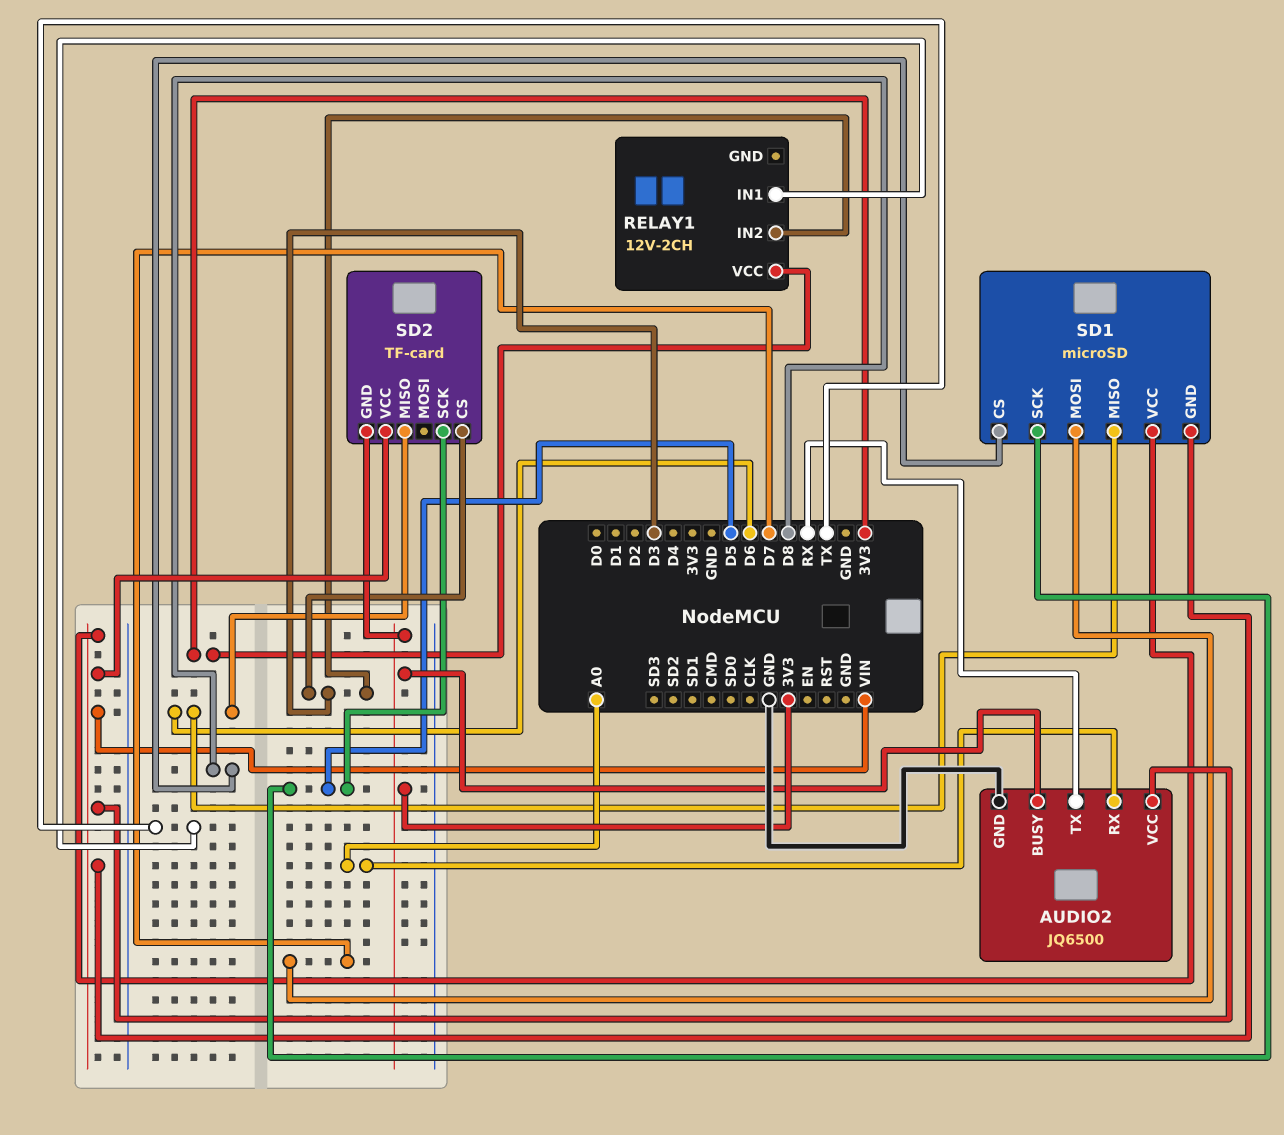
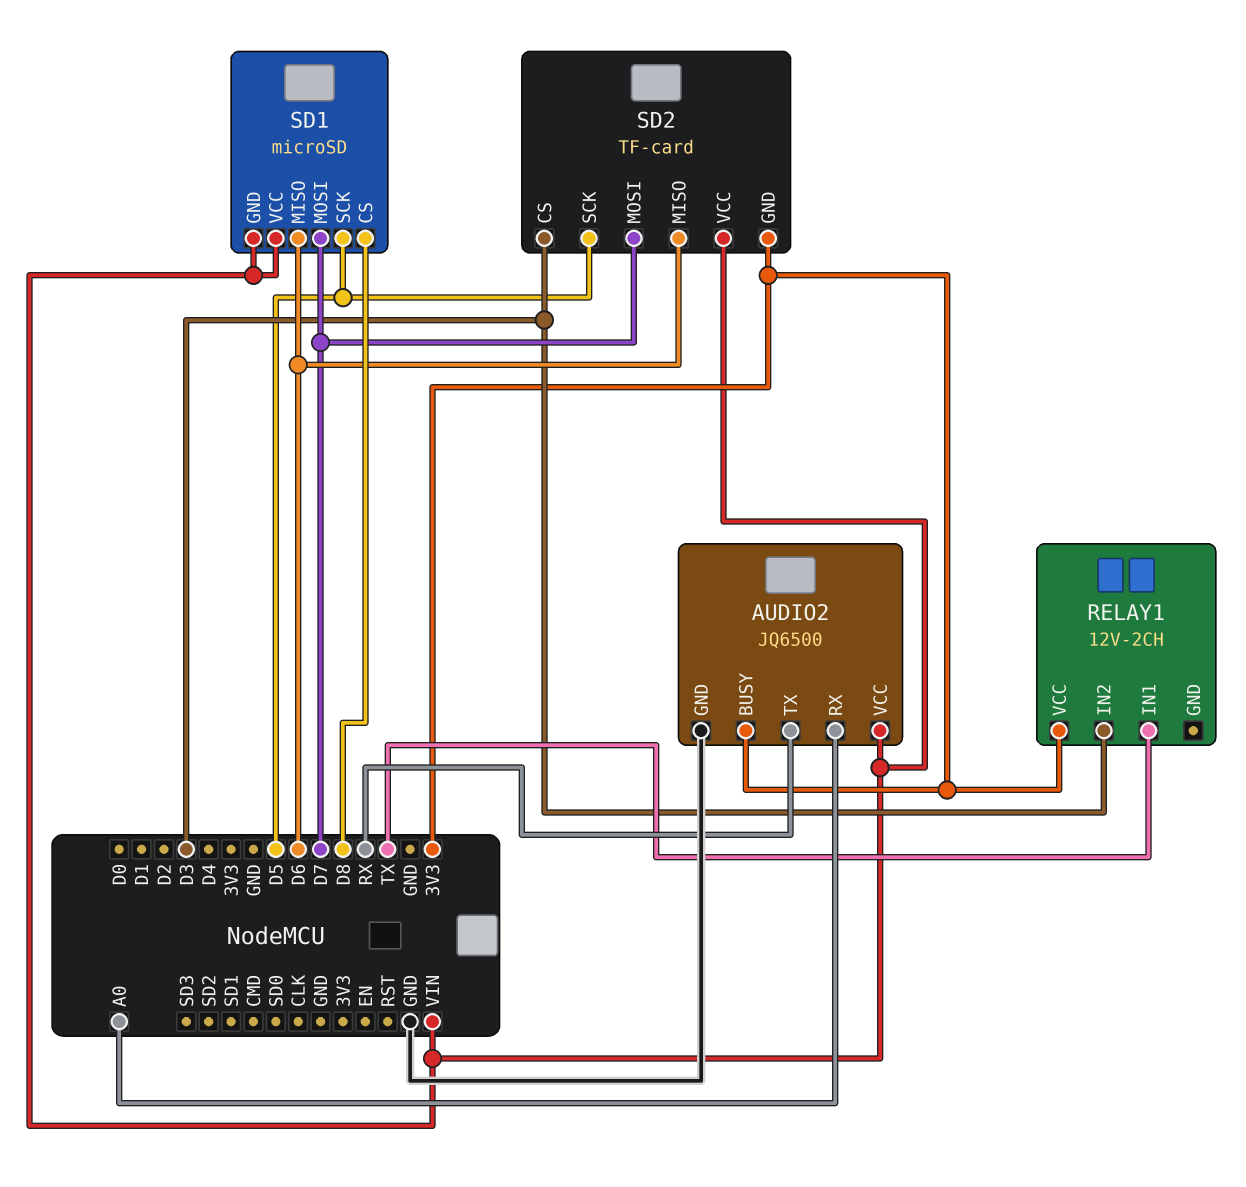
SD2 pin MOSI: none -> D7

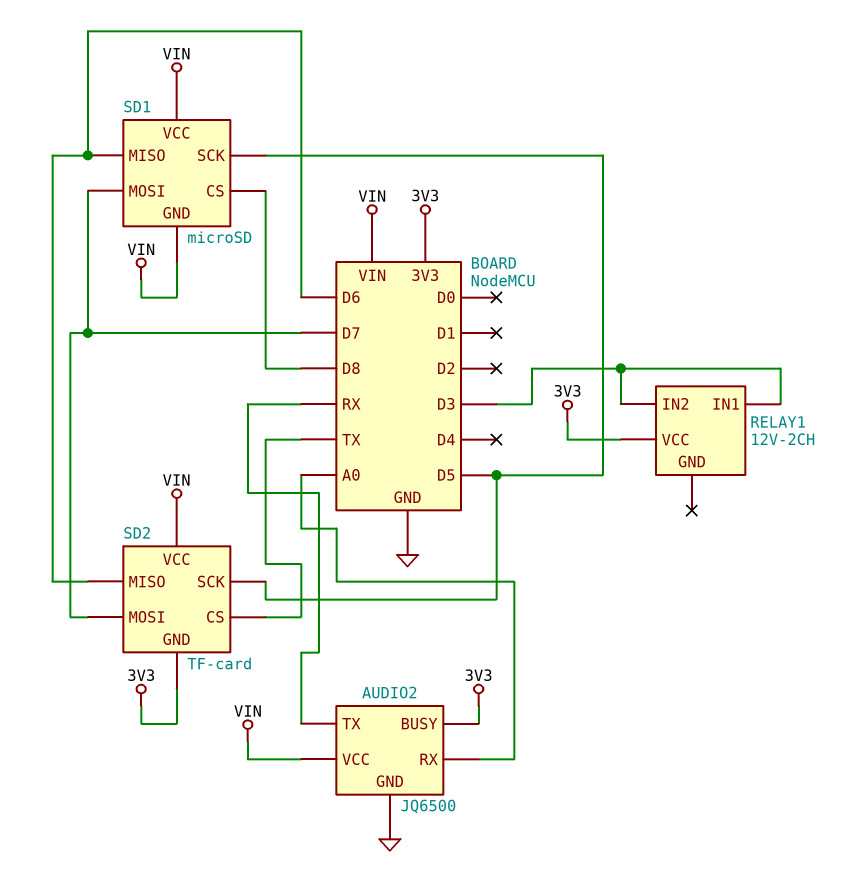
RELAY1 pin IN1: TX -> D3
SD2 pin CS: D3 -> TX

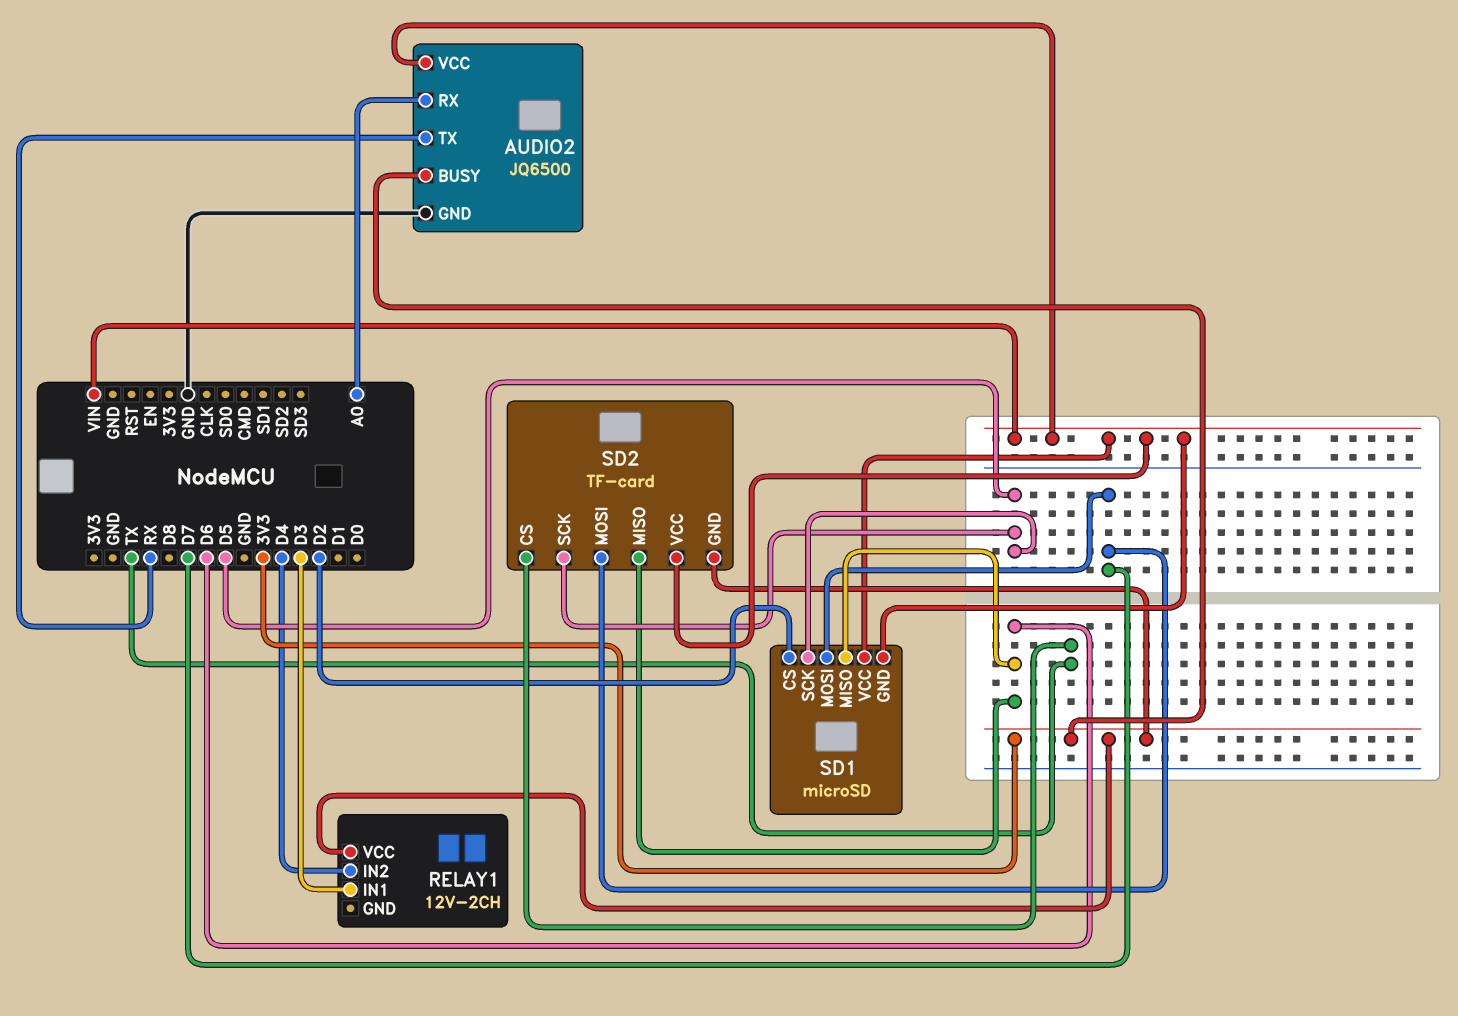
RELAY1 pin IN2: D3 -> D4
SD1 pin CS: D8 -> D2

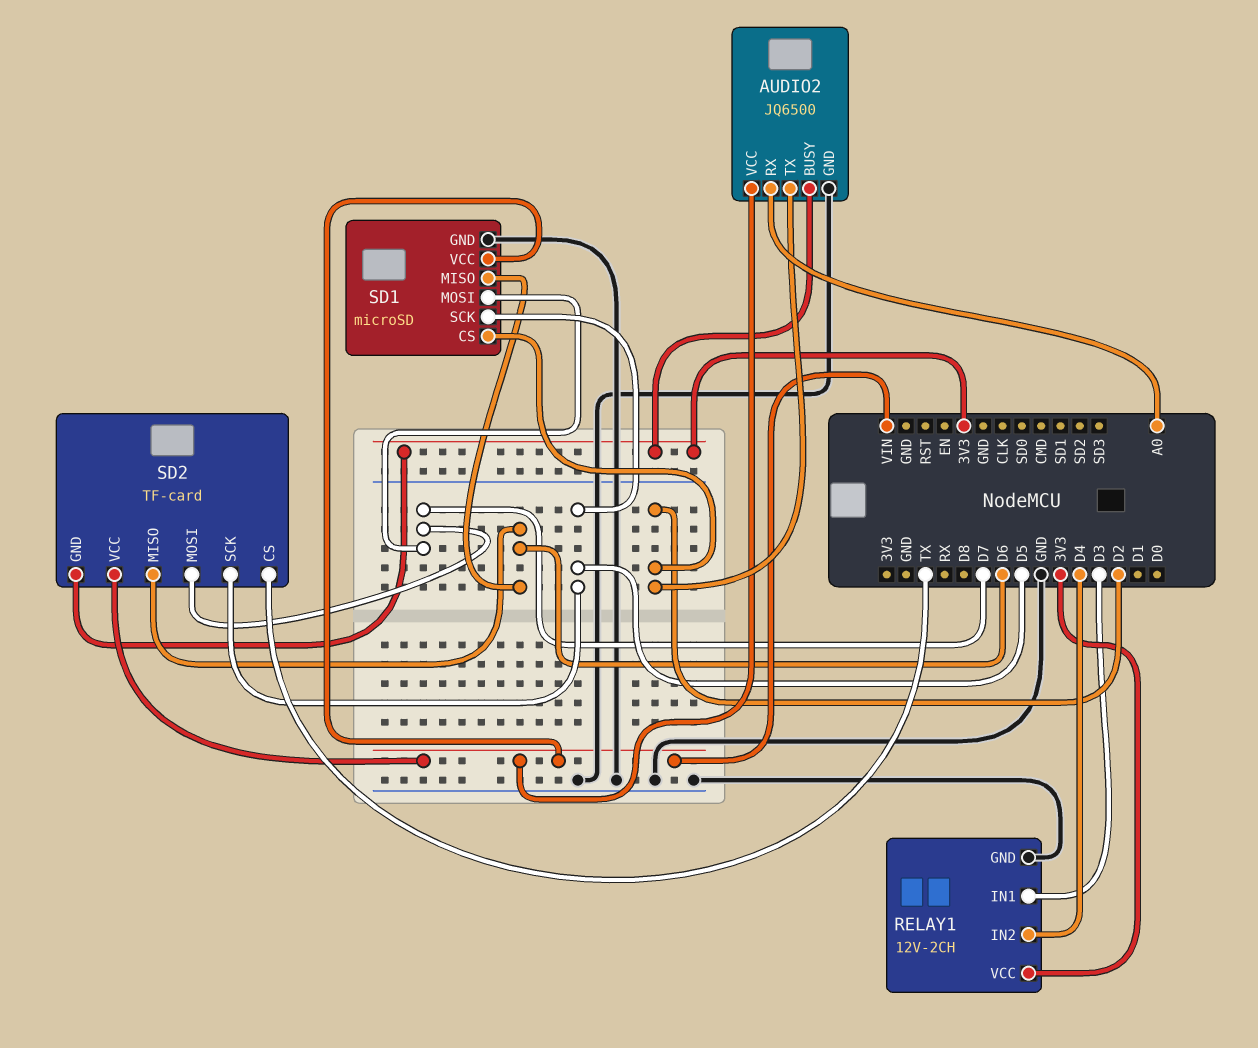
AUDIO2 pin TX: RX -> D2
RELAY1 pin GND: none -> GND
SD1 pin GND: VIN -> GND

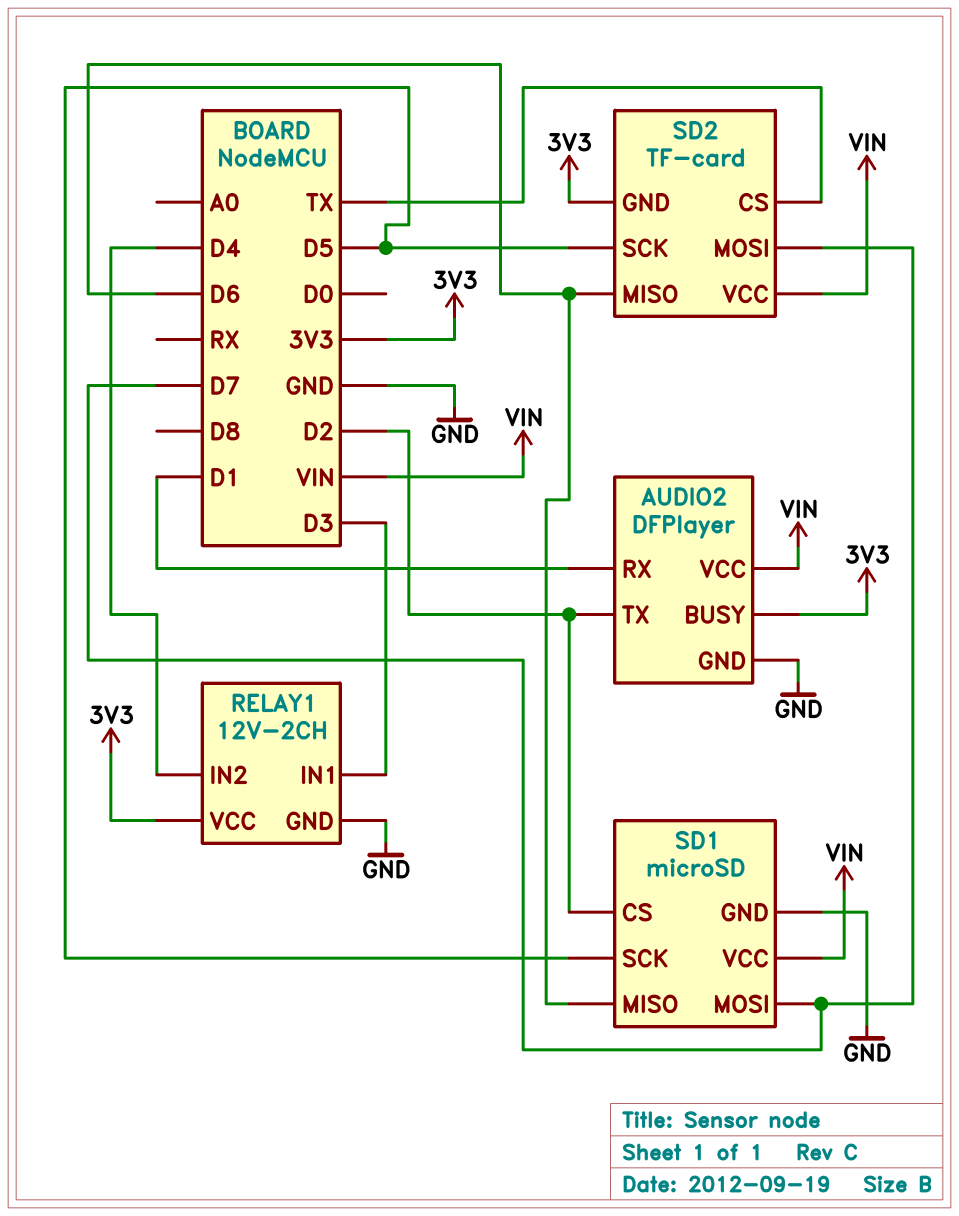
AUDIO2: JQ6500 -> DFPlayer
AUDIO2 pin RX: A0 -> D1

